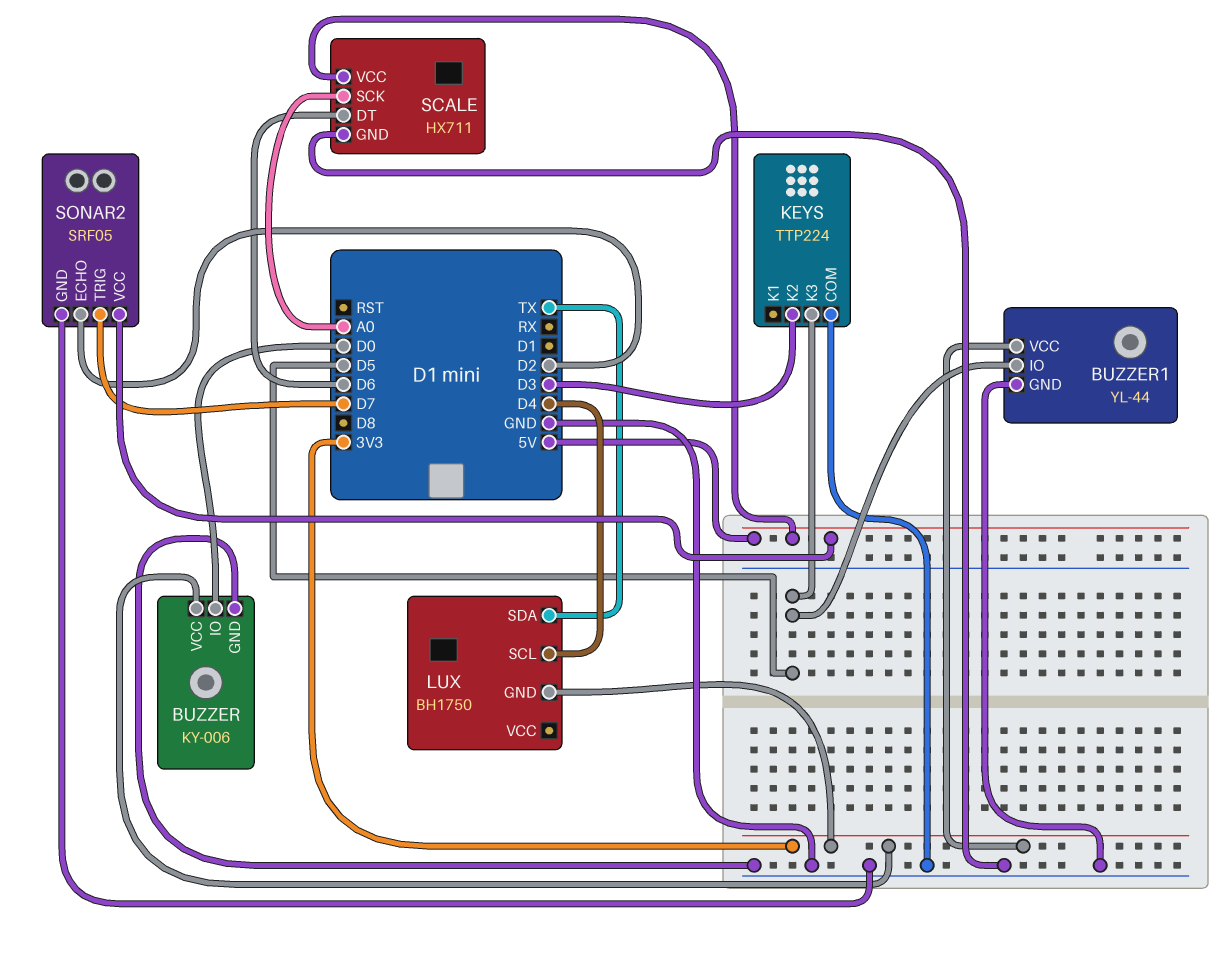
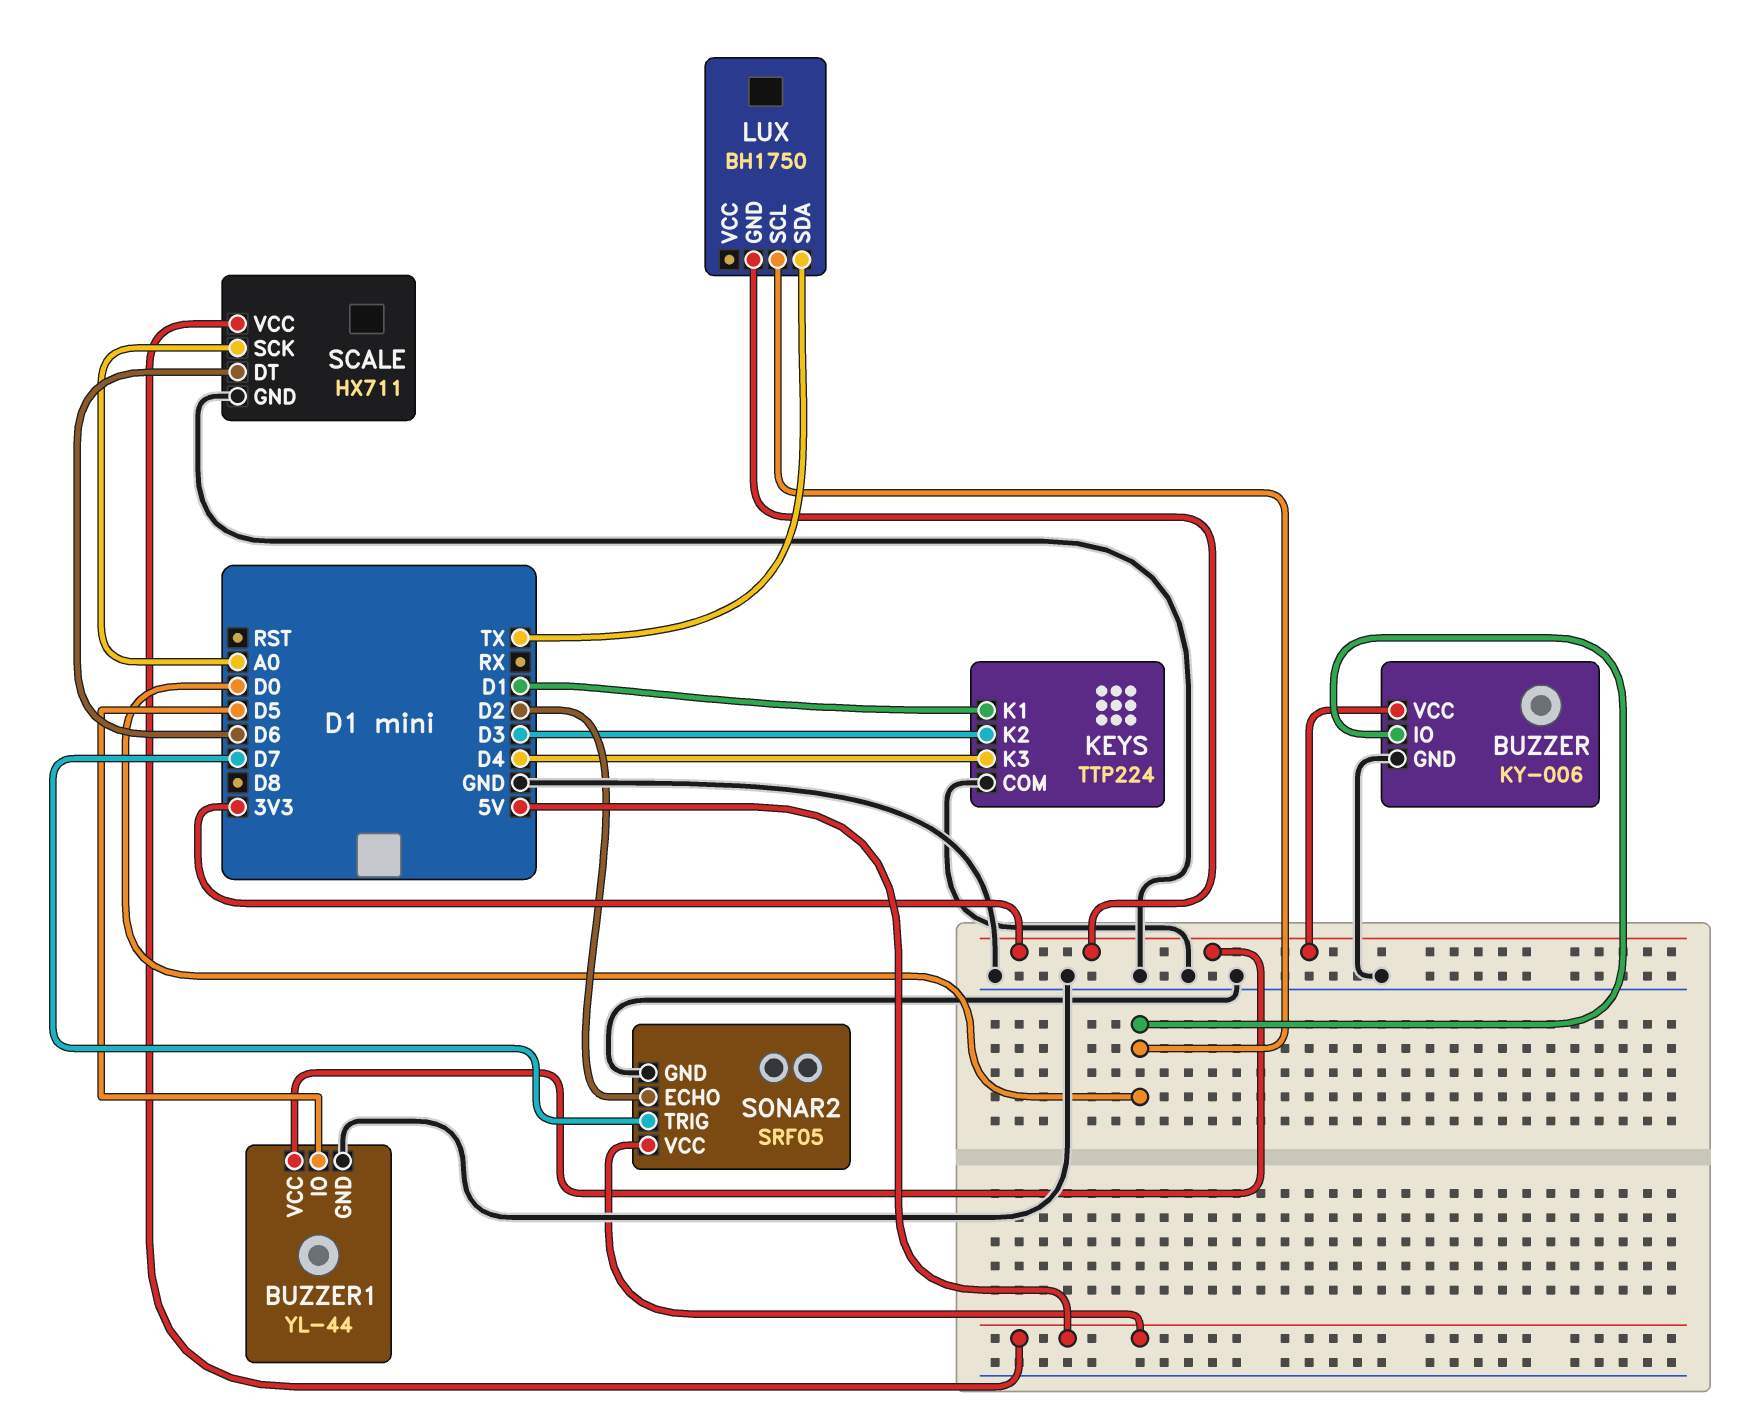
KEYS pin K1: none -> D1
KEYS pin K3: D5 -> D4
LUX pin SCL: D4 -> D0

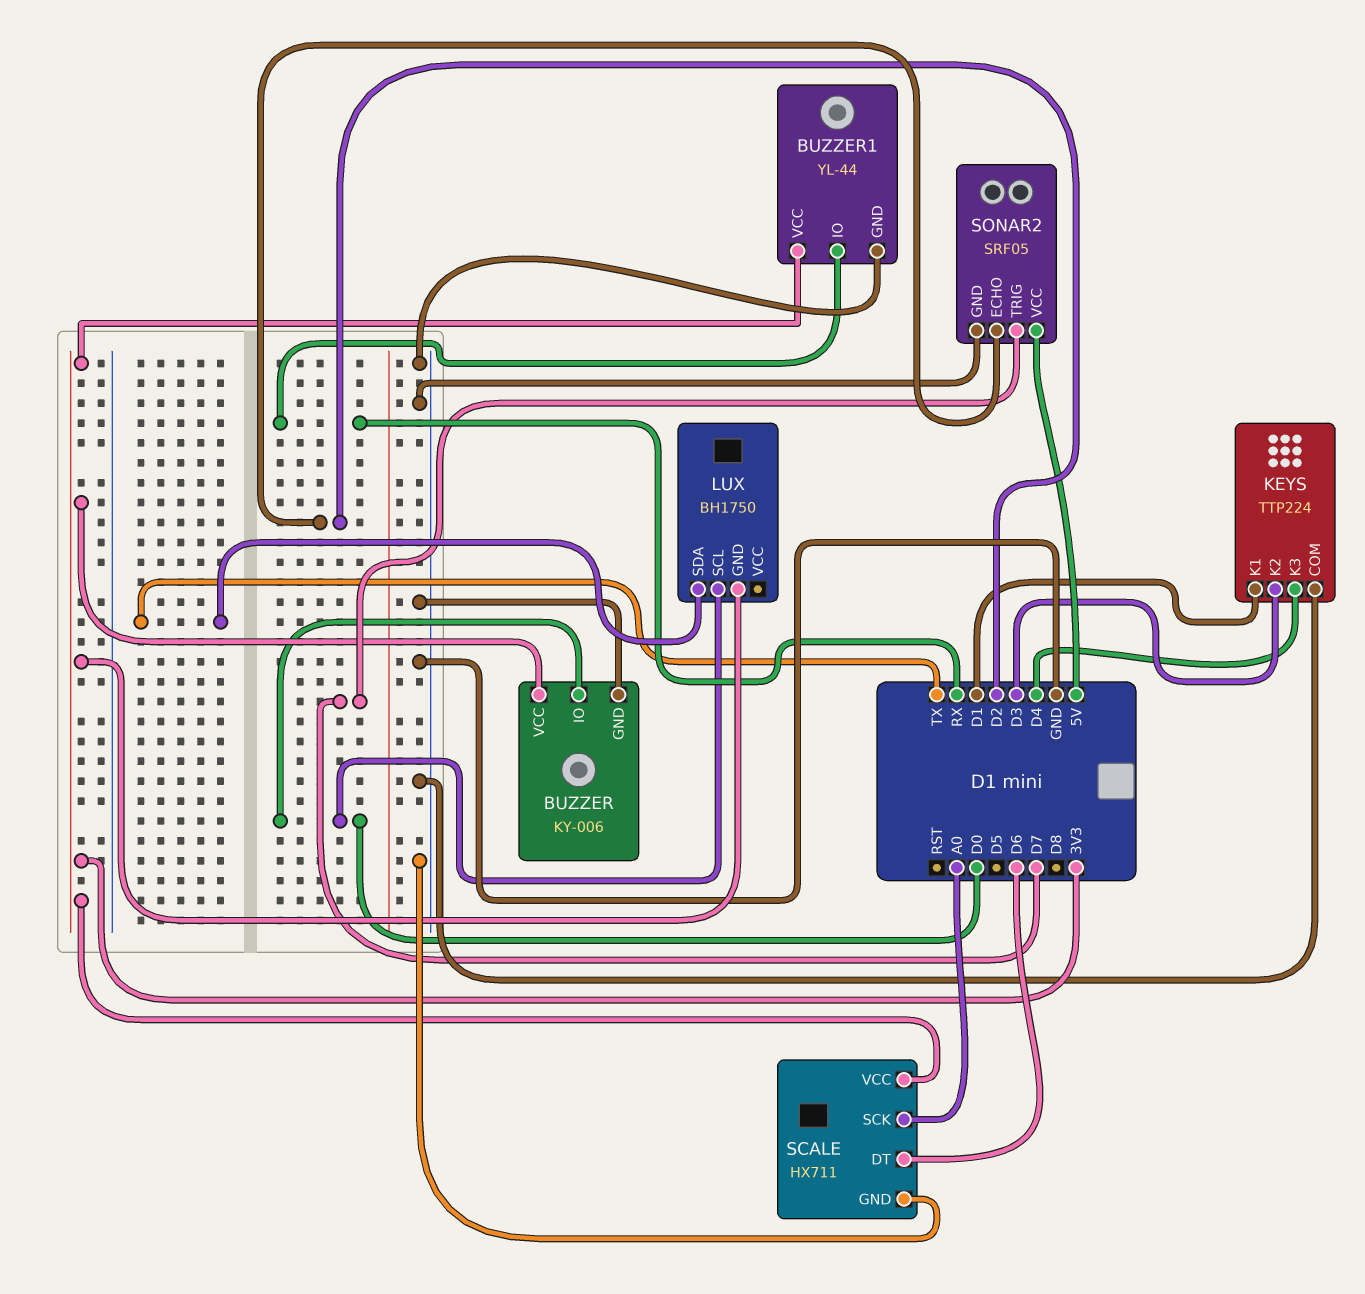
BUZZER1 pin IO: D5 -> RX
SCALE pin VCC: 5V -> 3V3

